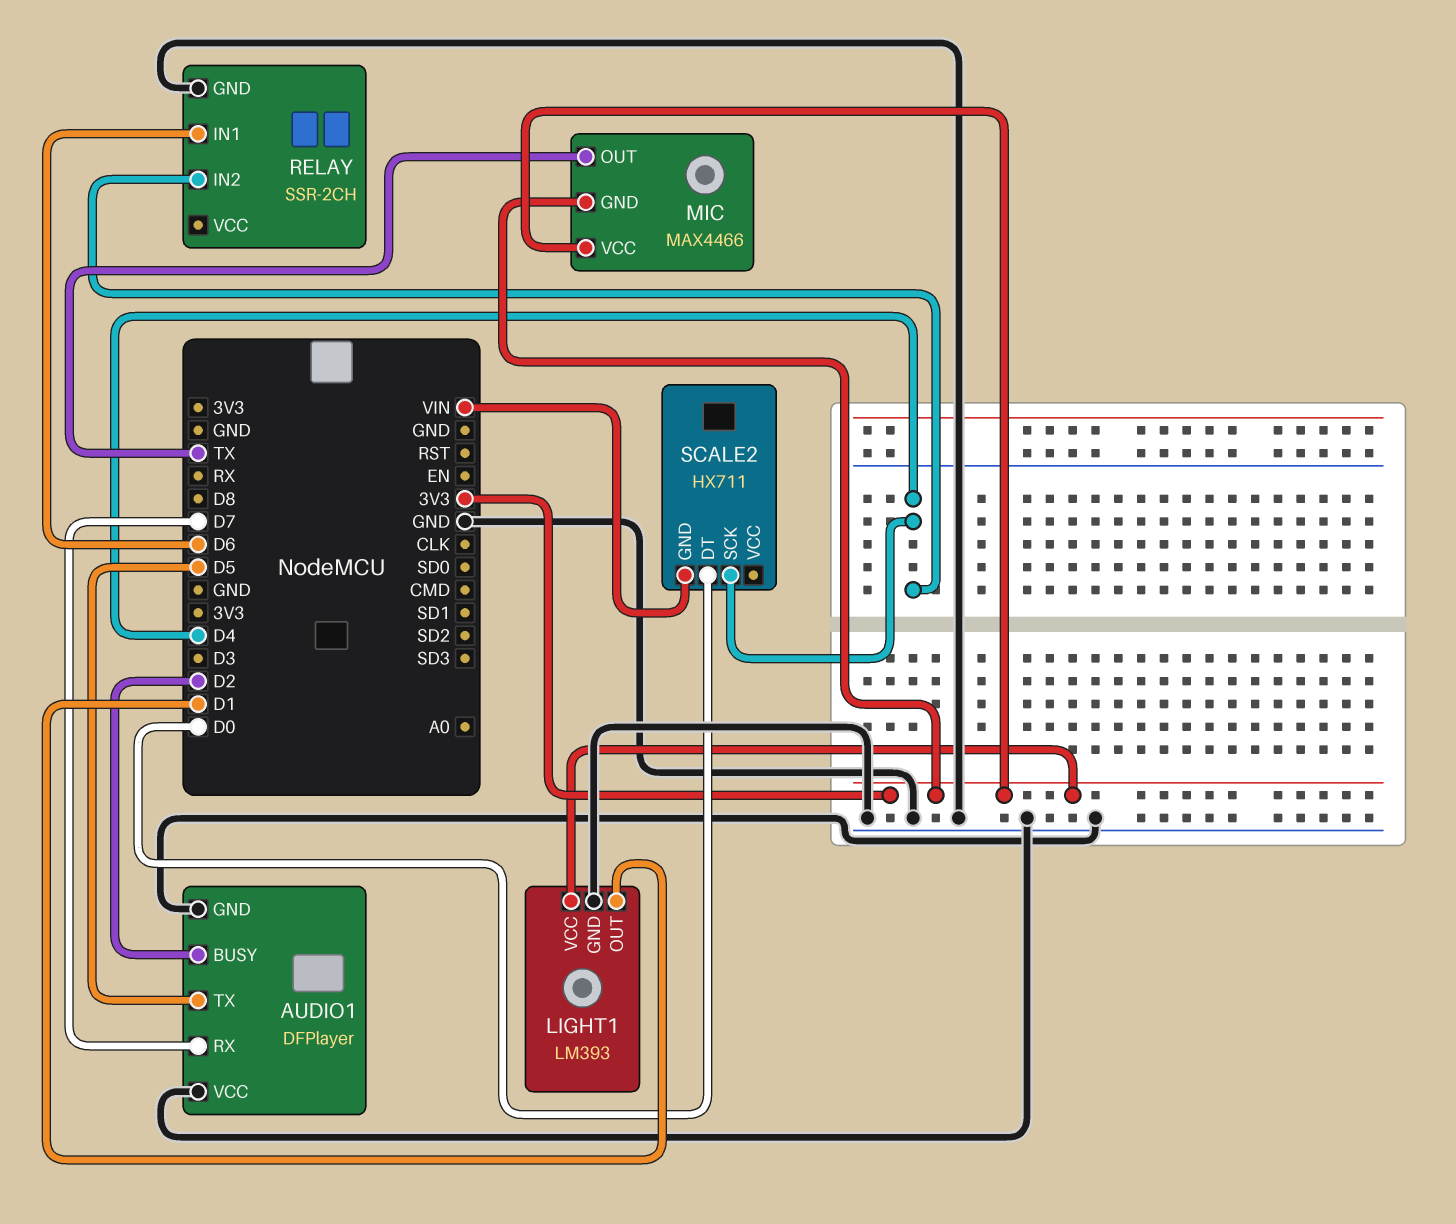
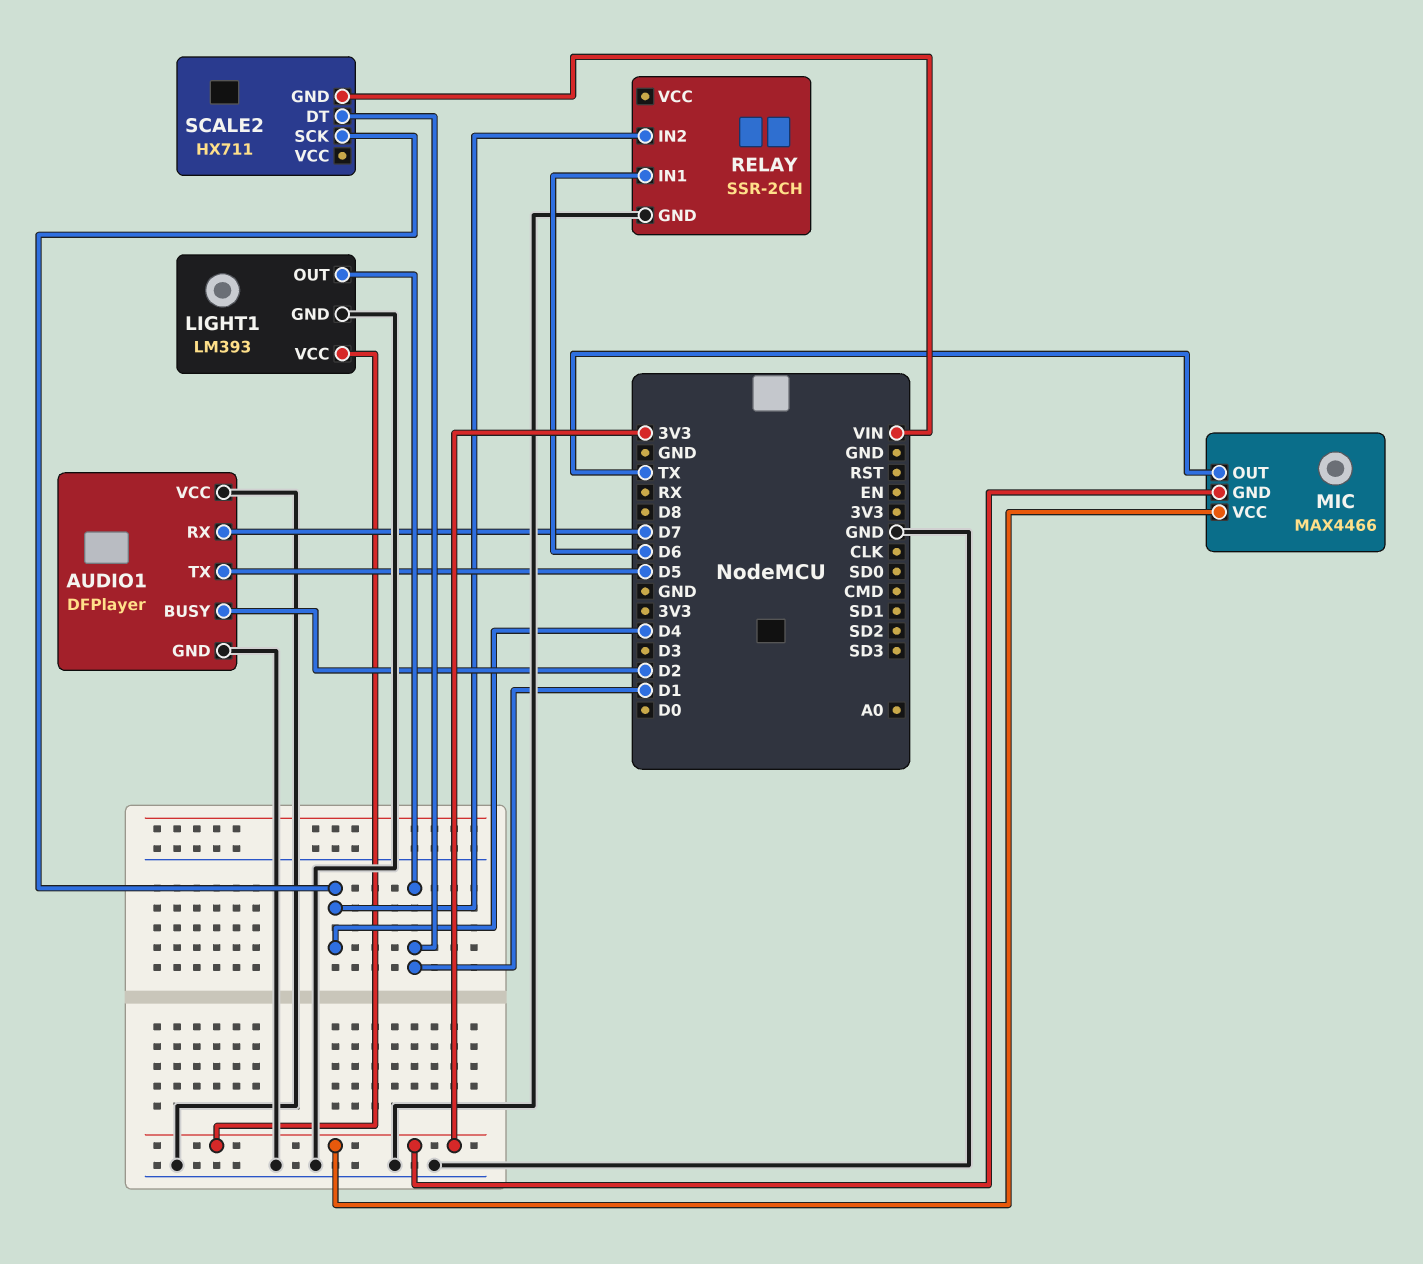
SCALE2 pin DT: D0 -> D1

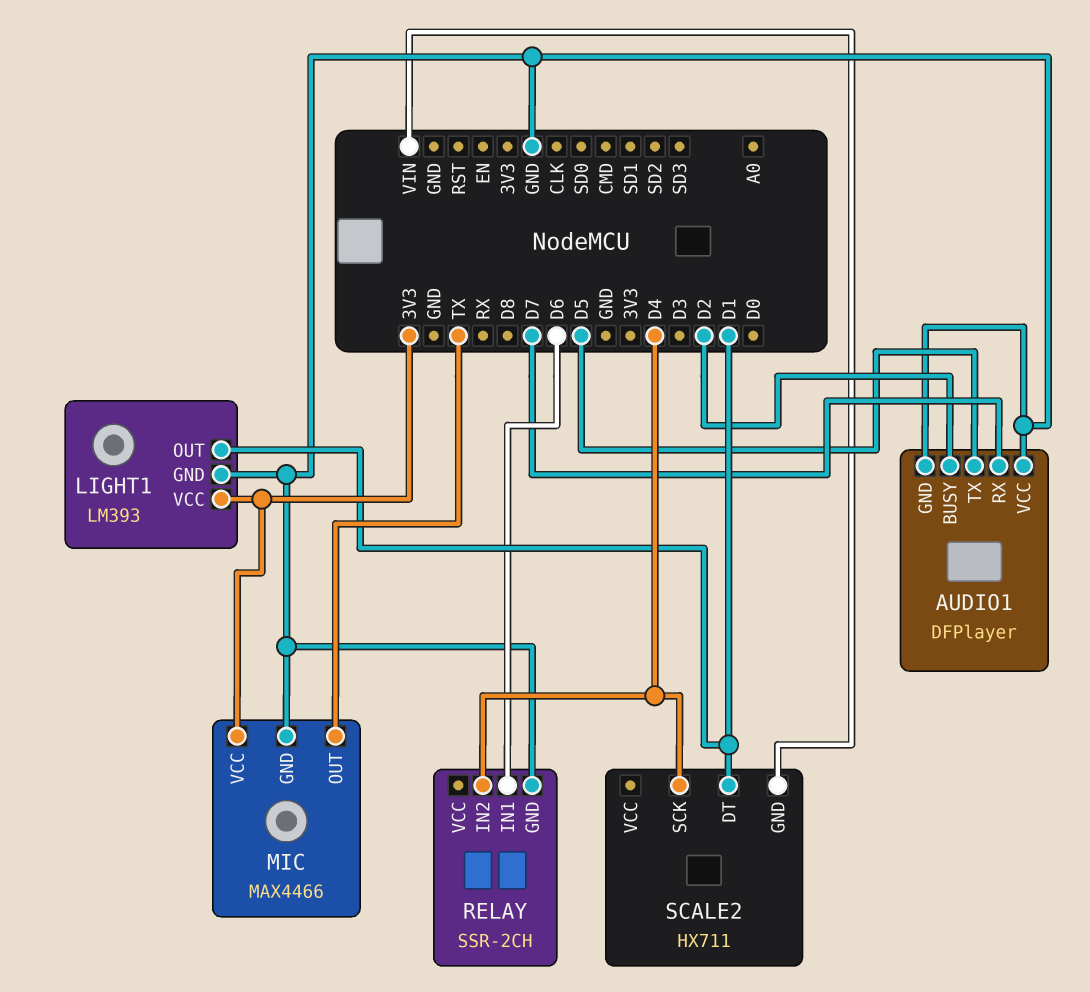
MIC pin GND: 3V3 -> GND

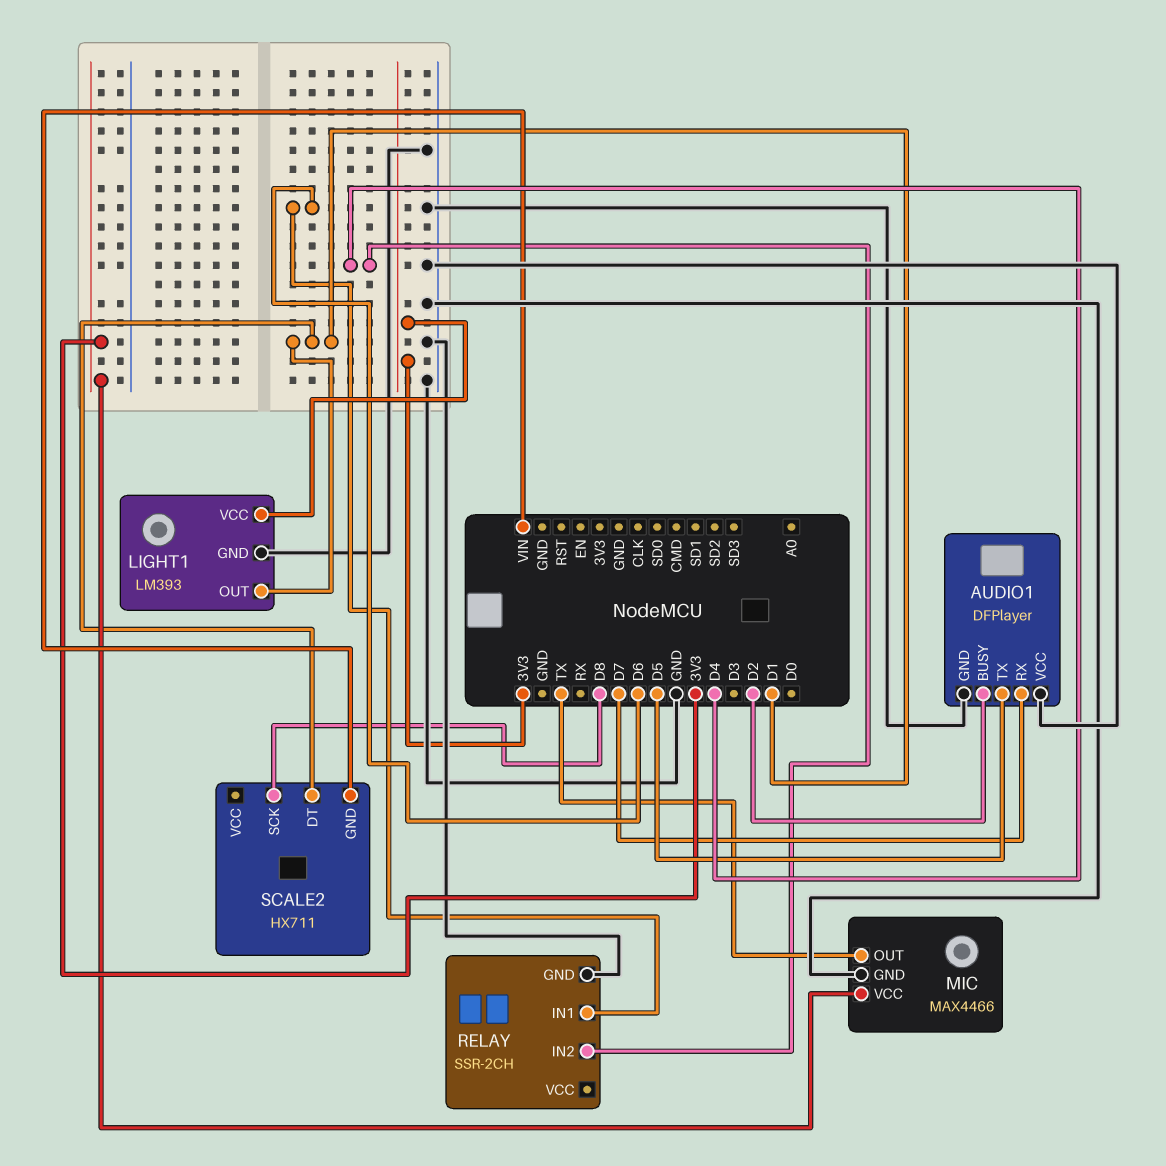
SCALE2 pin SCK: D4 -> D8

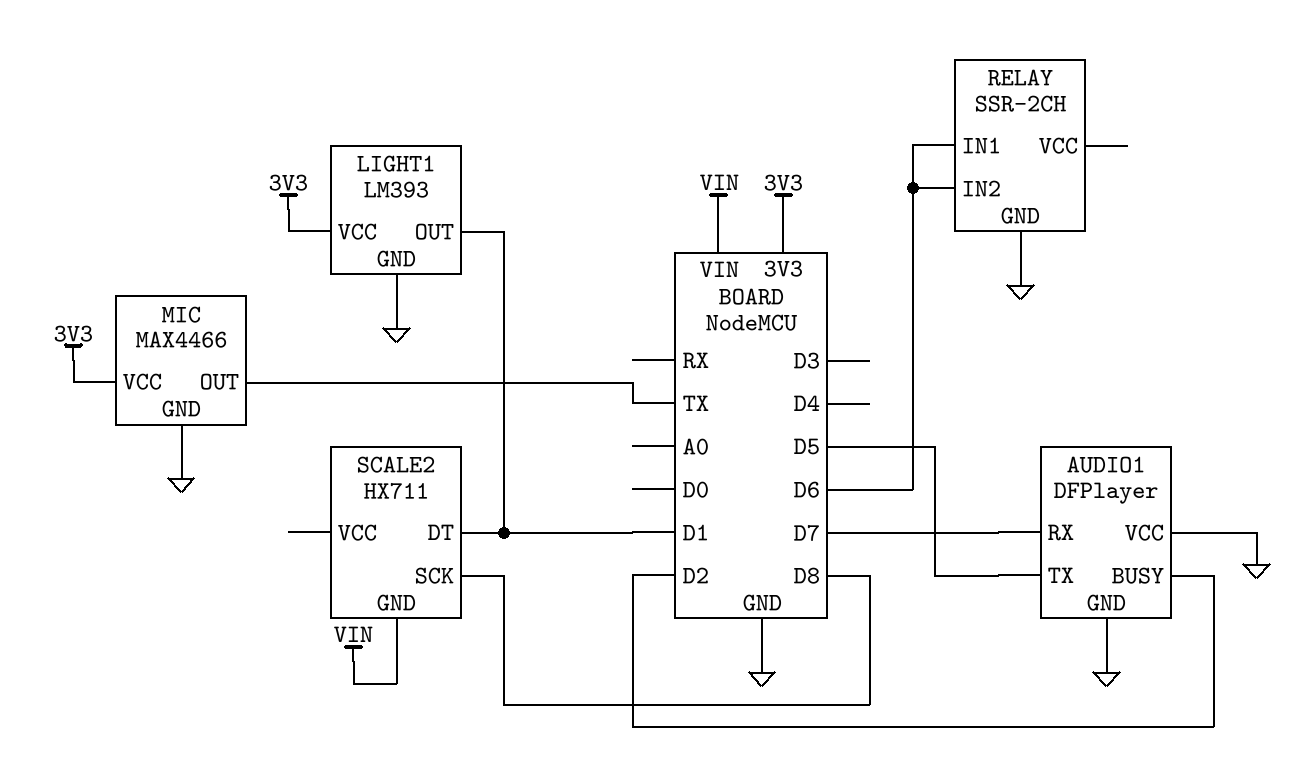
RELAY pin IN2: D4 -> D6

